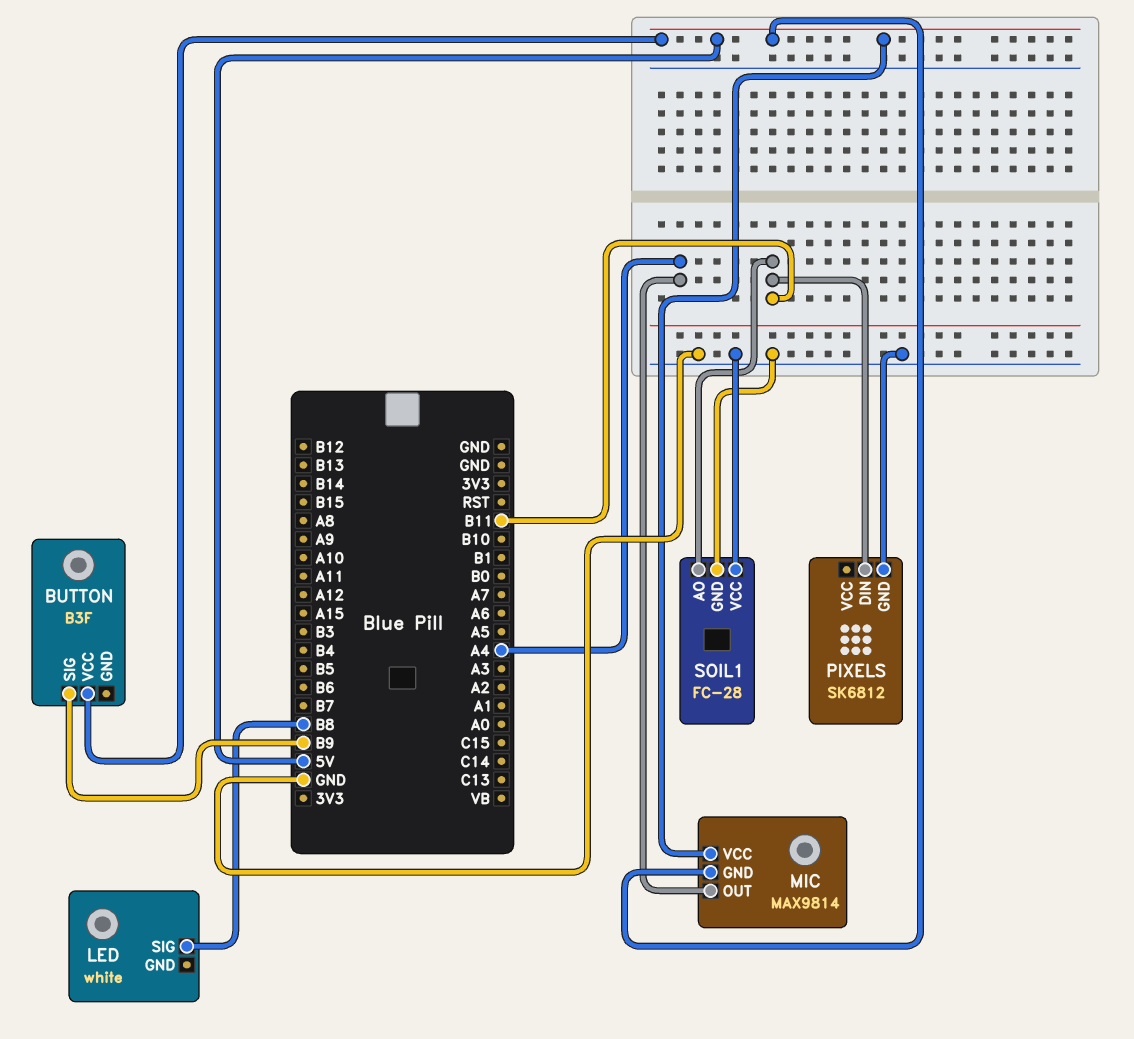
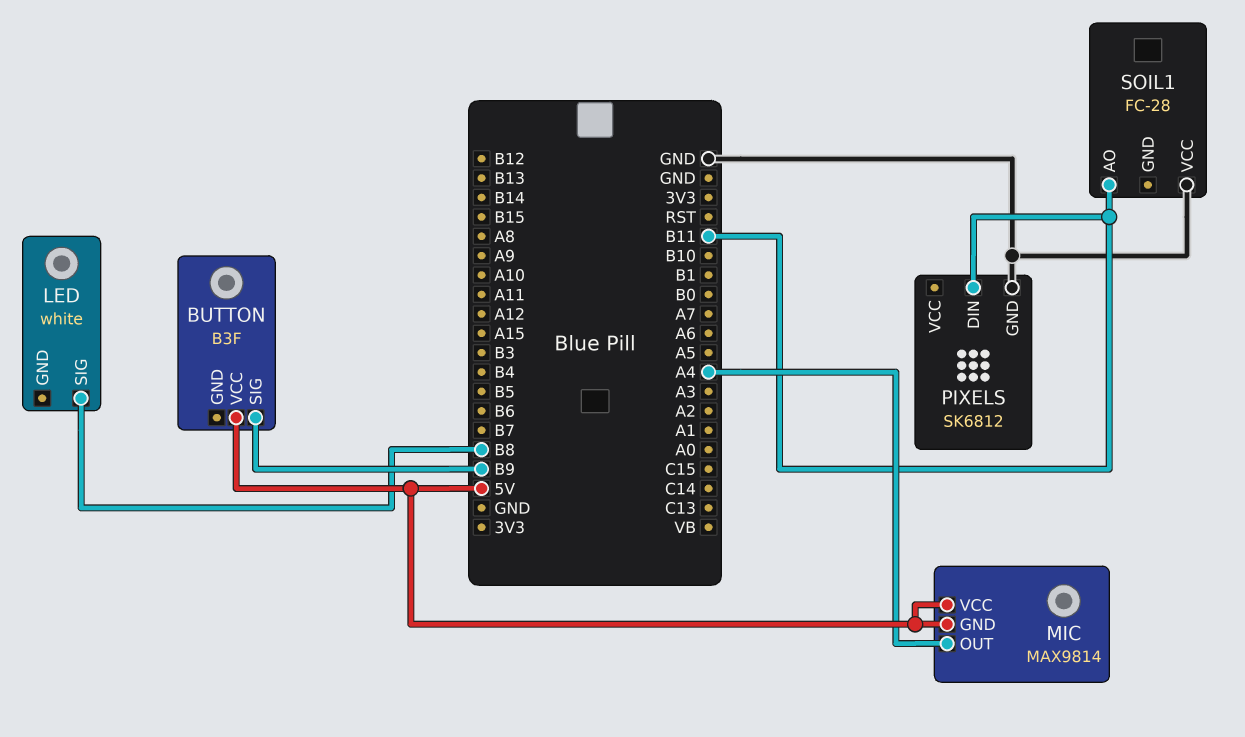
SOIL1 pin GND: GND -> none

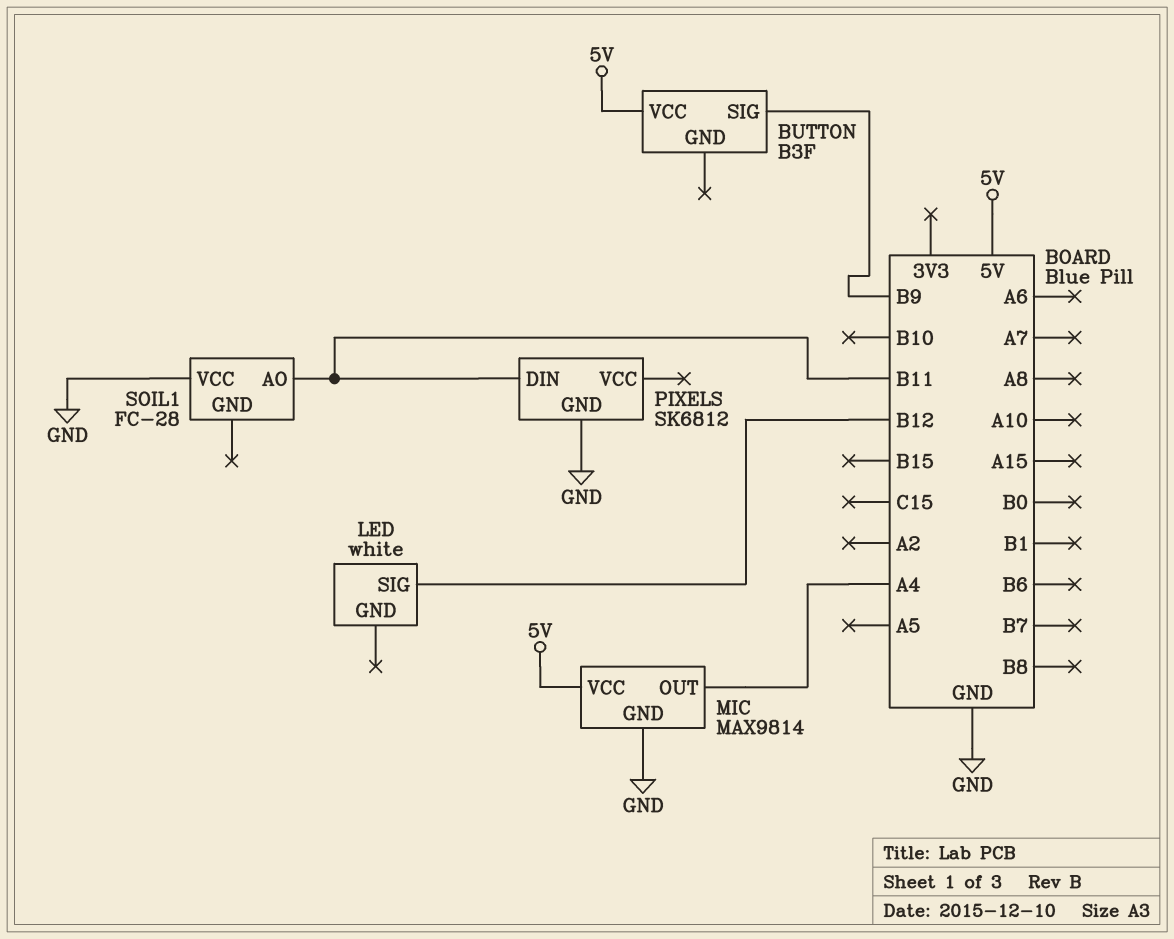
LED pin SIG: B8 -> B12
MIC pin GND: 5V -> GND

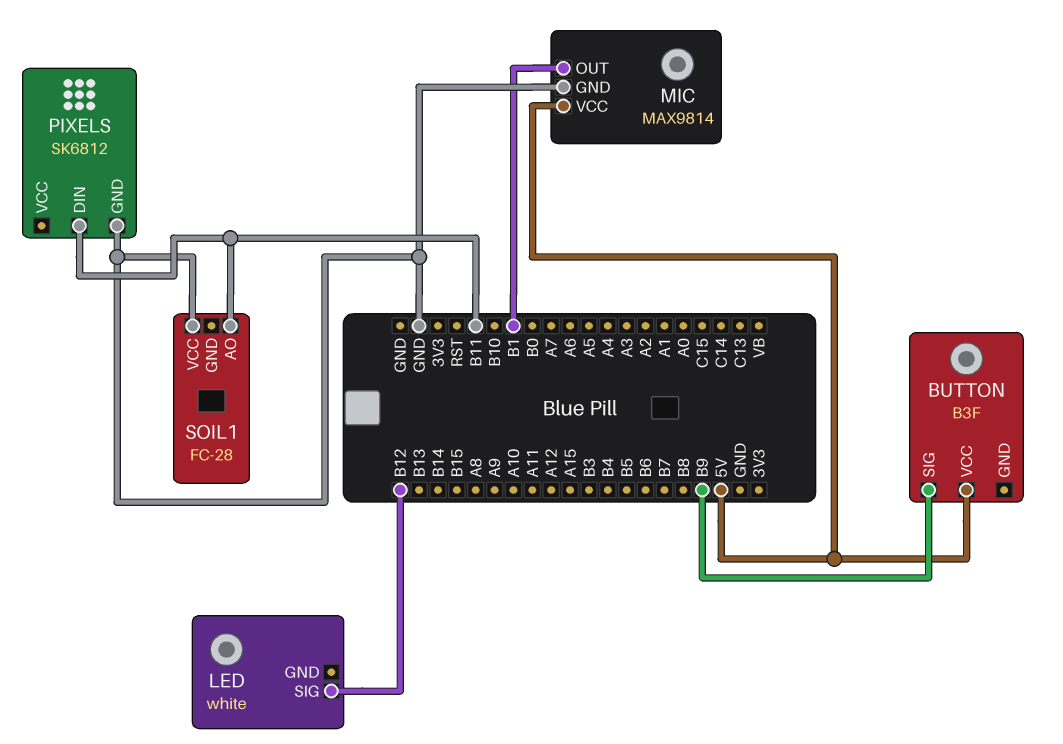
MIC pin OUT: A4 -> B1

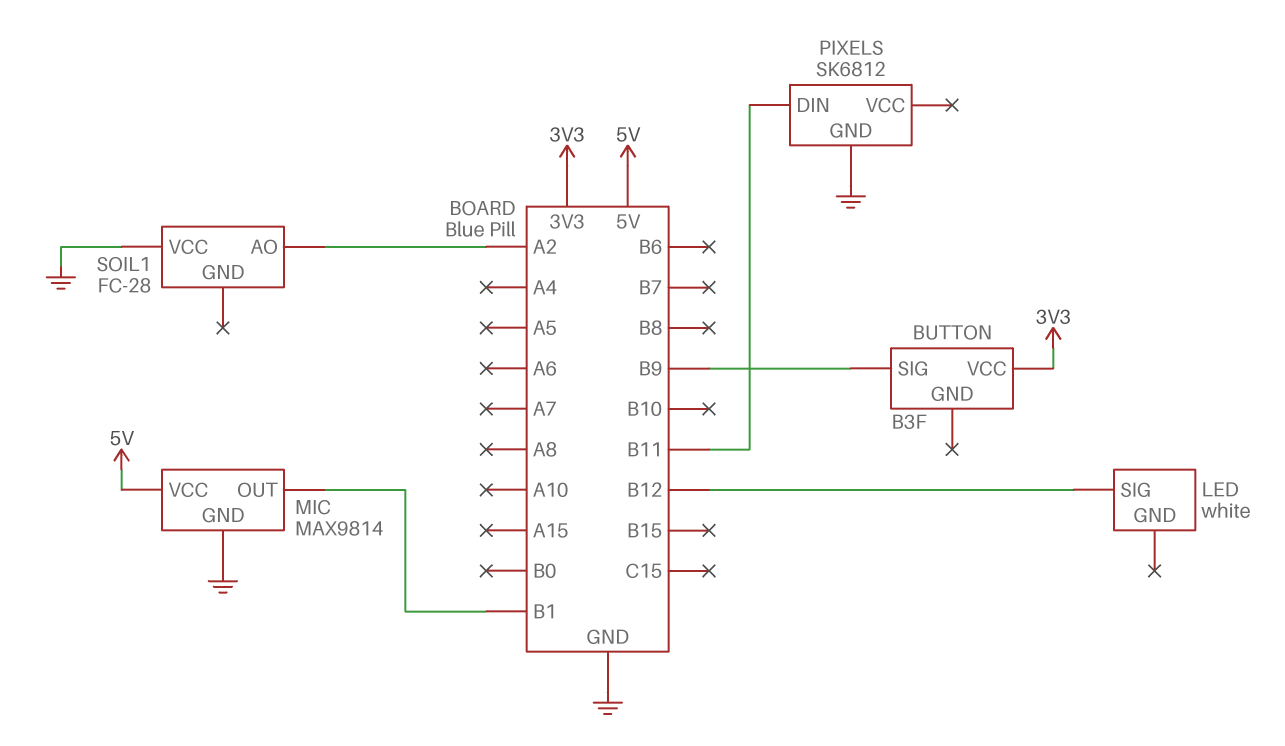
BUTTON pin VCC: 5V -> 3V3
SOIL1 pin AO: B11 -> A2

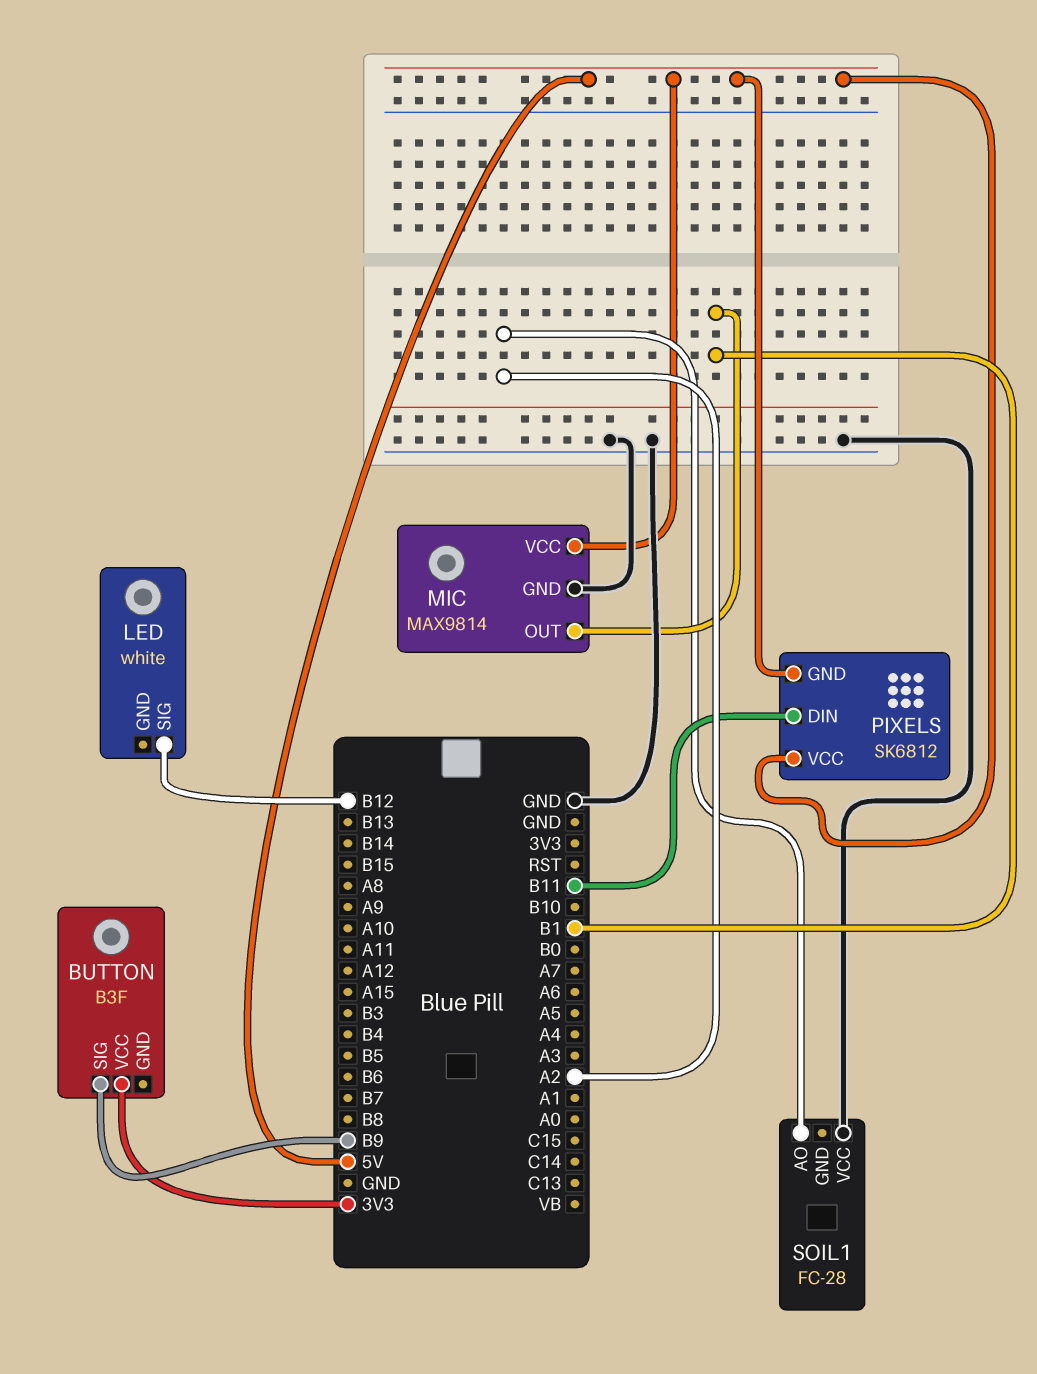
PIXELS pin GND: GND -> 5V
PIXELS pin VCC: none -> 5V

